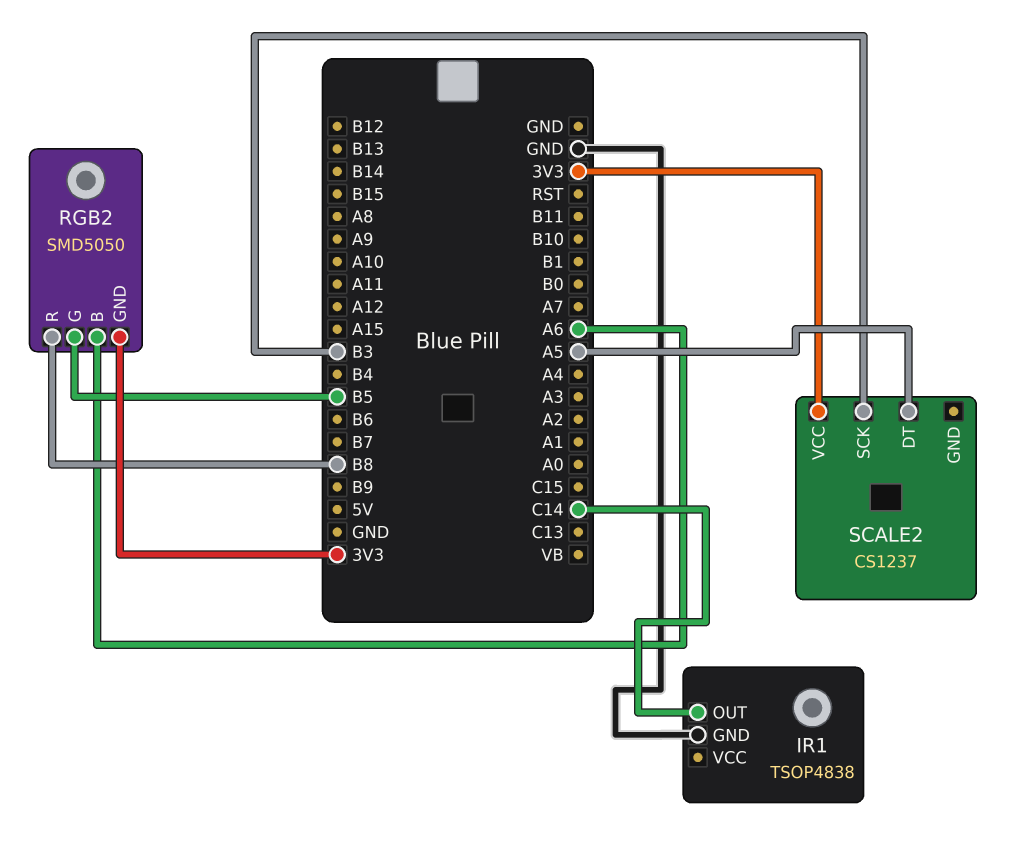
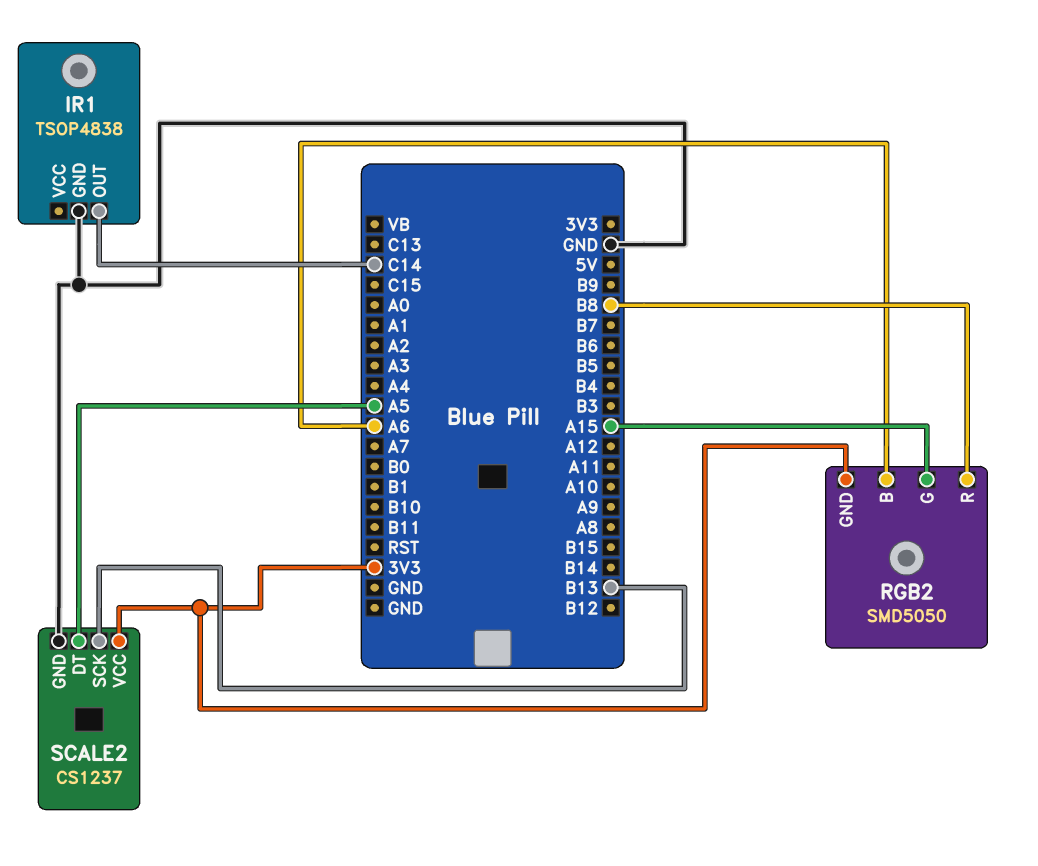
RGB2 pin G: B5 -> A15
SCALE2 pin GND: none -> GND
SCALE2 pin SCK: B3 -> B13

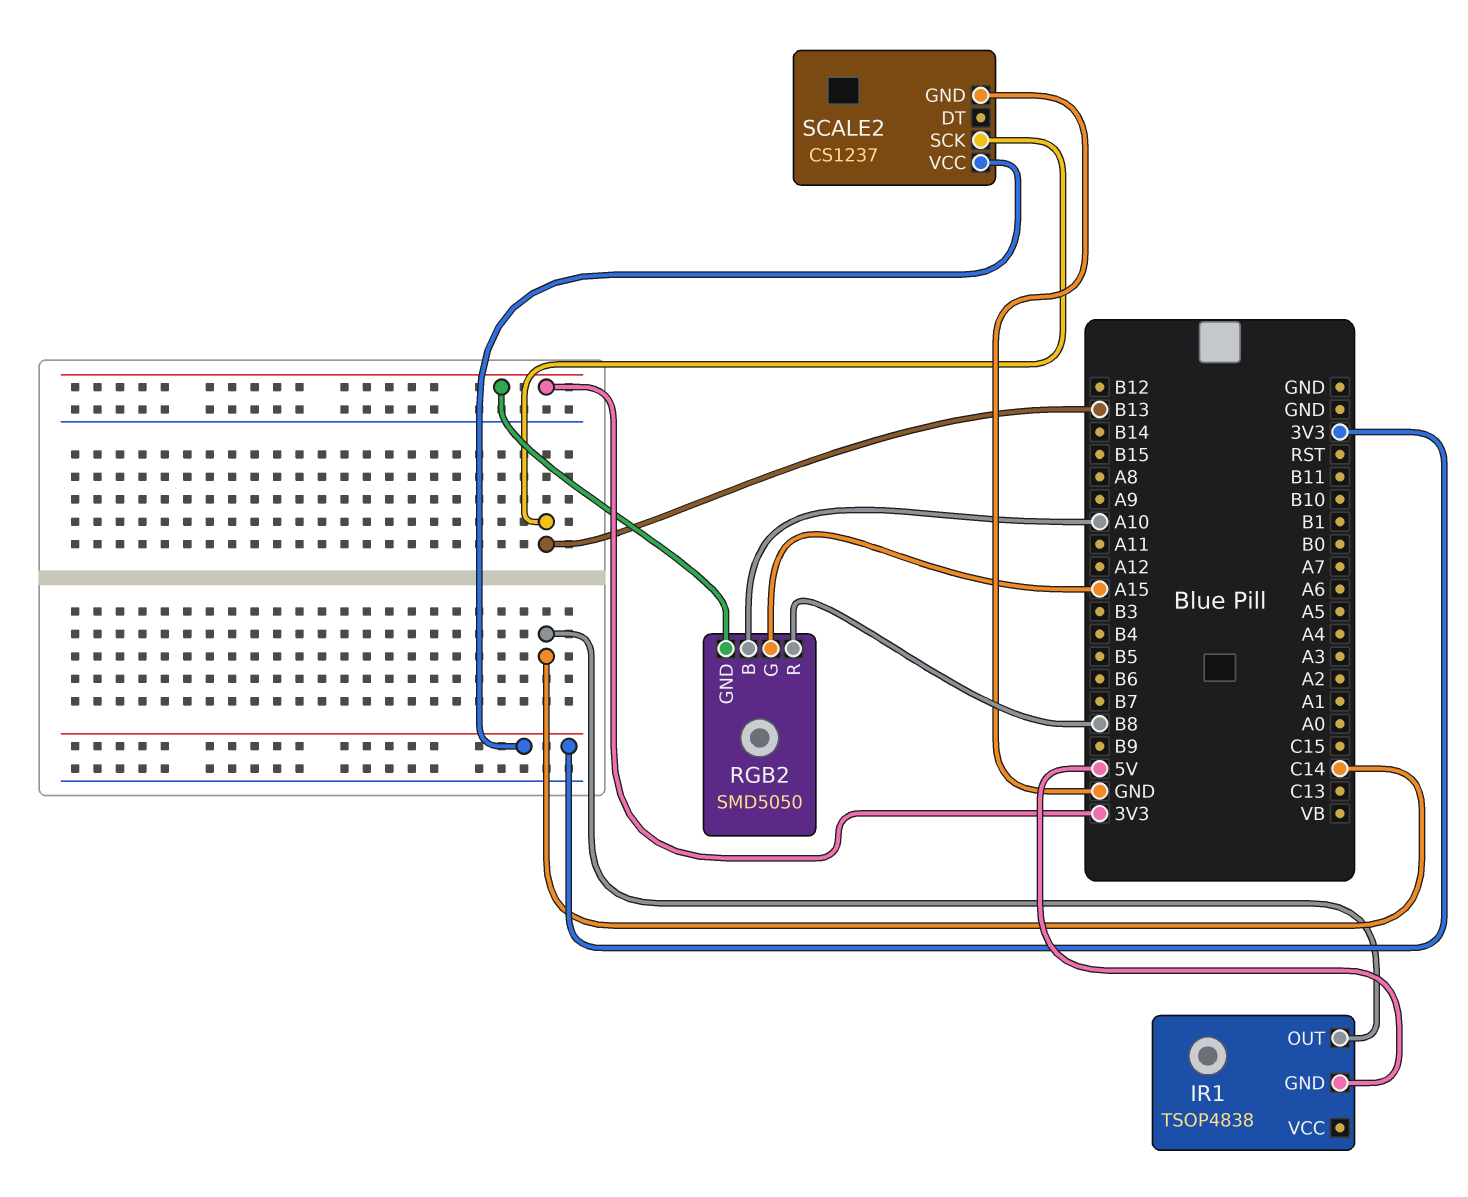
IR1 pin GND: GND -> 5V
RGB2 pin B: A6 -> A10
SCALE2 pin DT: A5 -> none

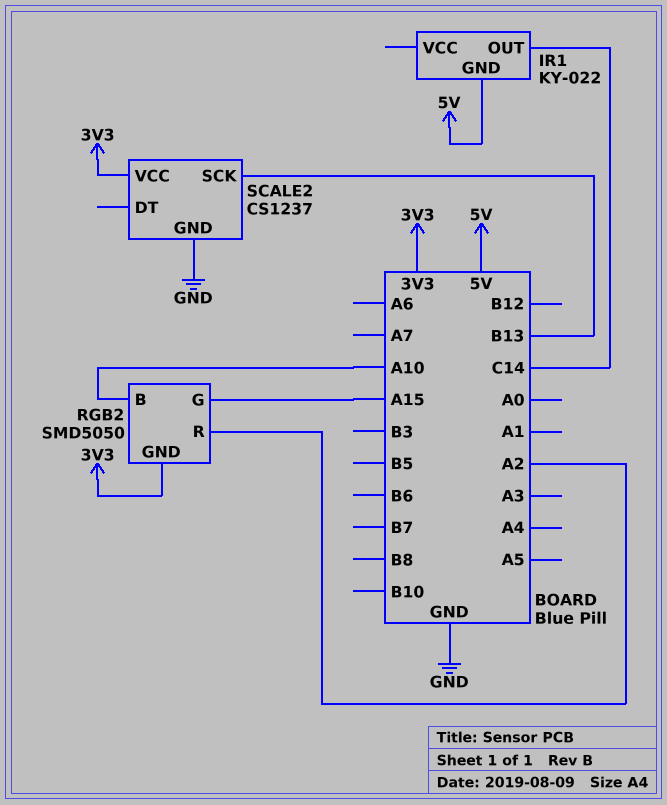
IR1: TSOP4838 -> KY-022
RGB2 pin R: B8 -> A2

